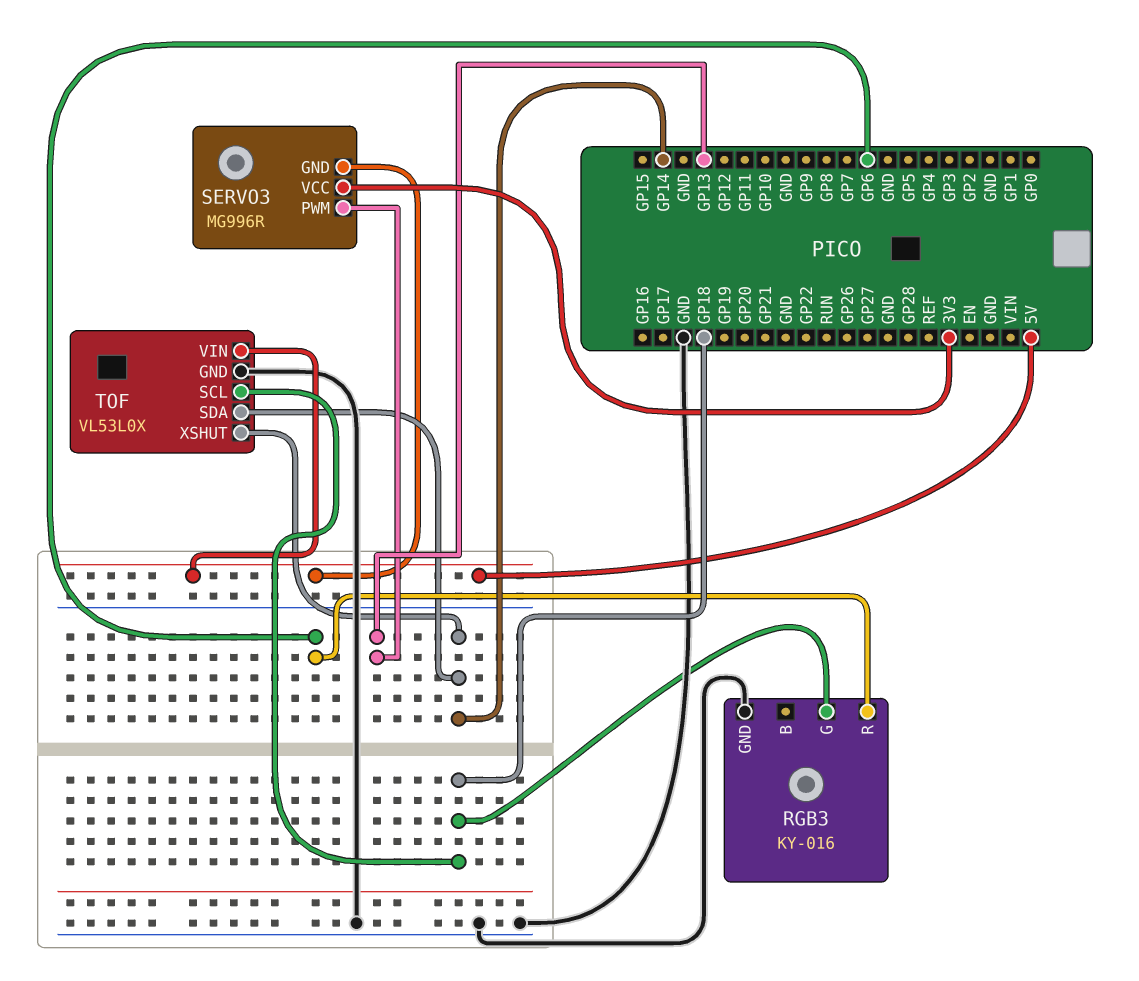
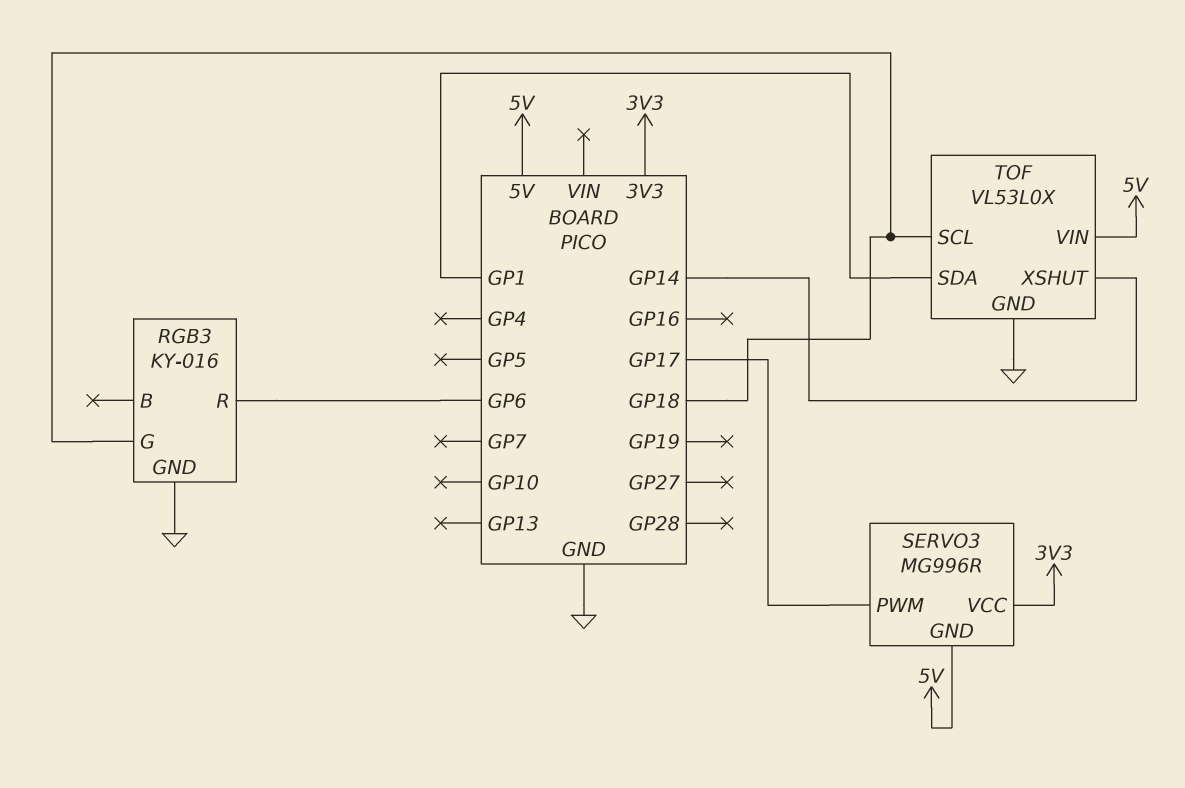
SERVO3 pin PWM: GP13 -> GP17
TOF pin SDA: GP14 -> GP1

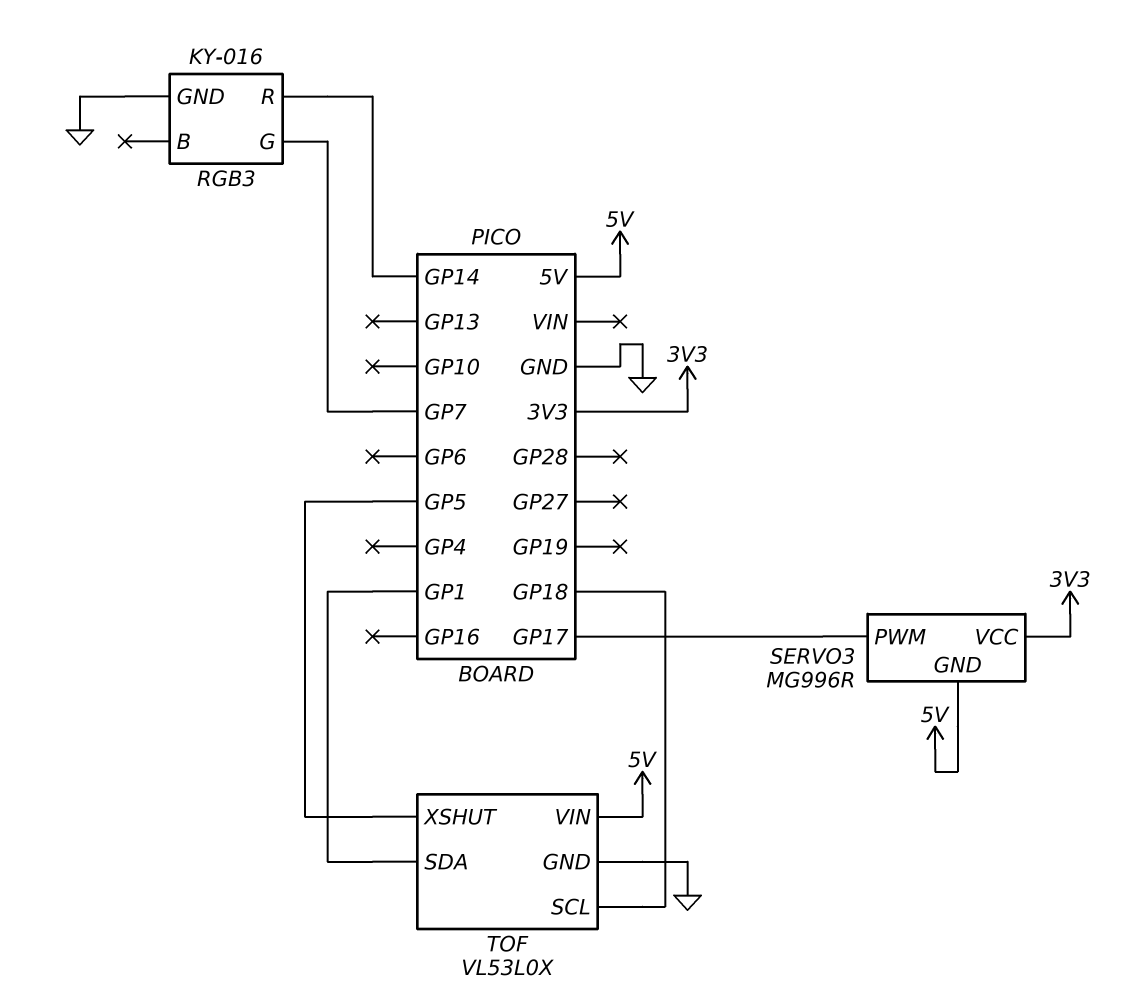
RGB3 pin G: GP18 -> GP7
RGB3 pin R: GP6 -> GP14
TOF pin XSHUT: GP14 -> GP5

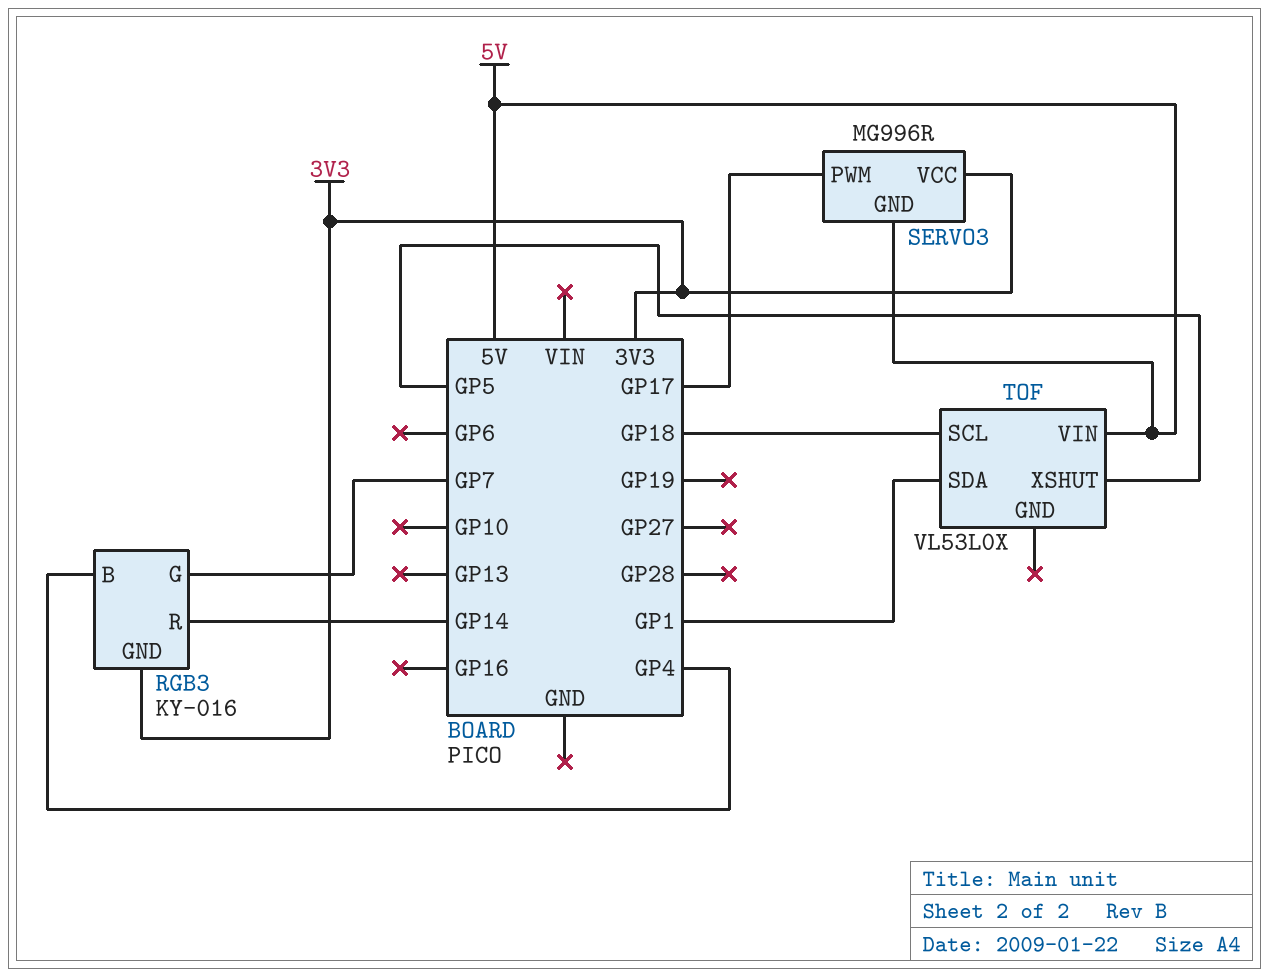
RGB3 pin B: none -> GP4
RGB3 pin GND: GND -> 3V3
TOF pin GND: GND -> none

